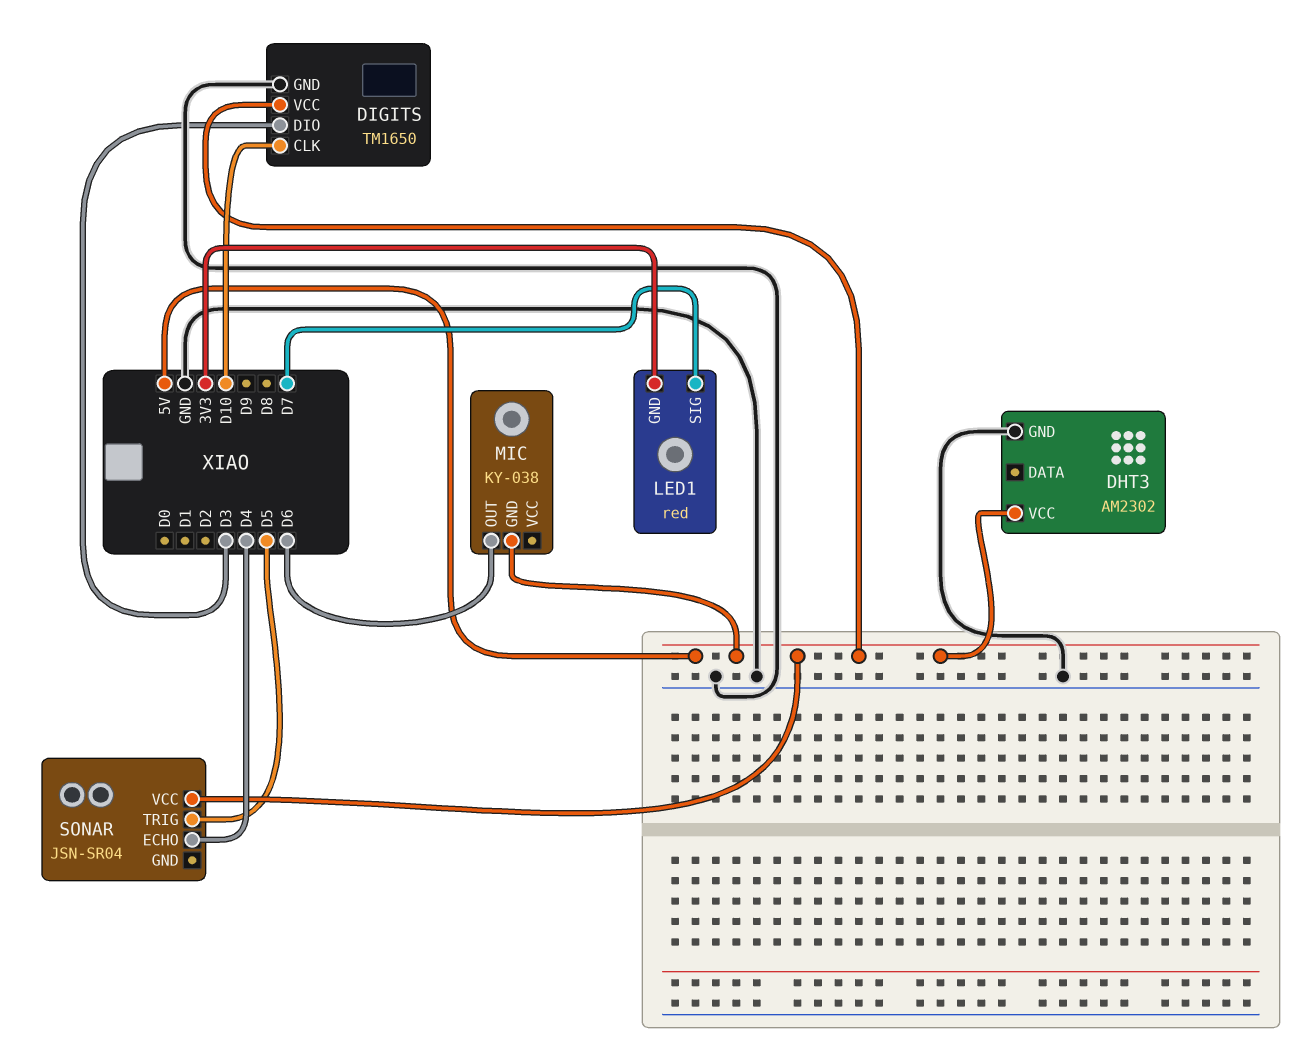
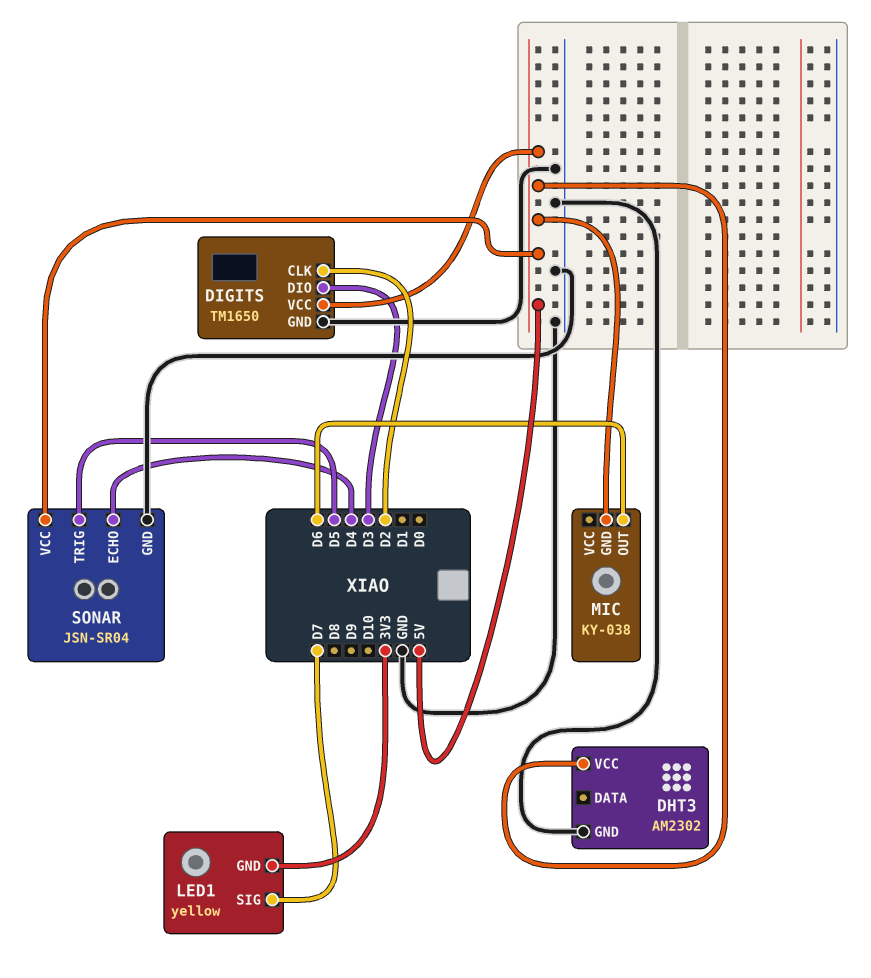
DIGITS pin CLK: D10 -> D2
LED1: red -> yellow
SONAR pin GND: none -> GND

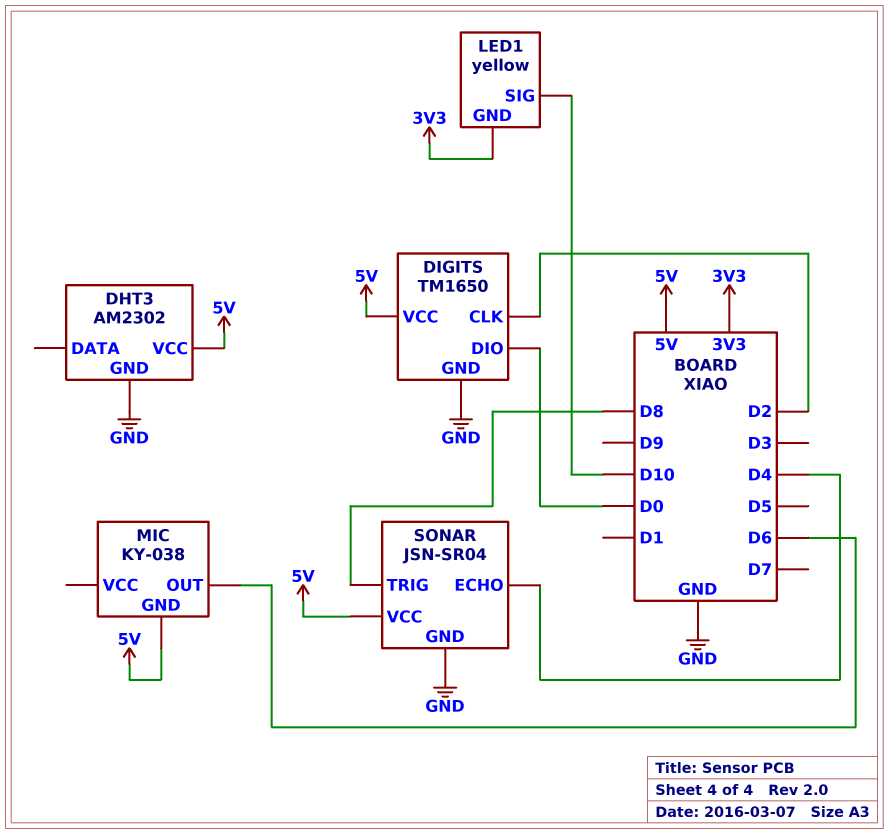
DIGITS pin DIO: D3 -> D0
LED1 pin SIG: D7 -> D10
SONAR pin TRIG: D5 -> D8

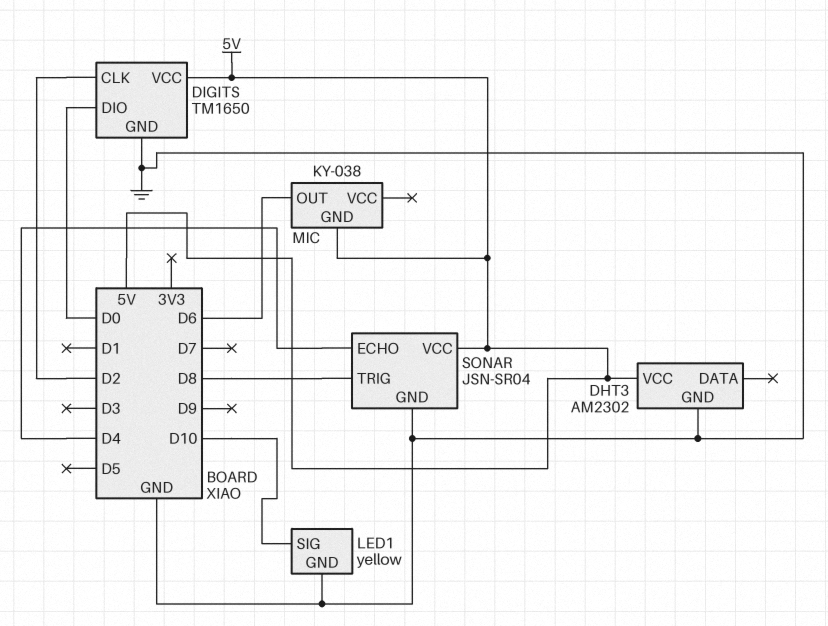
LED1 pin GND: 3V3 -> GND

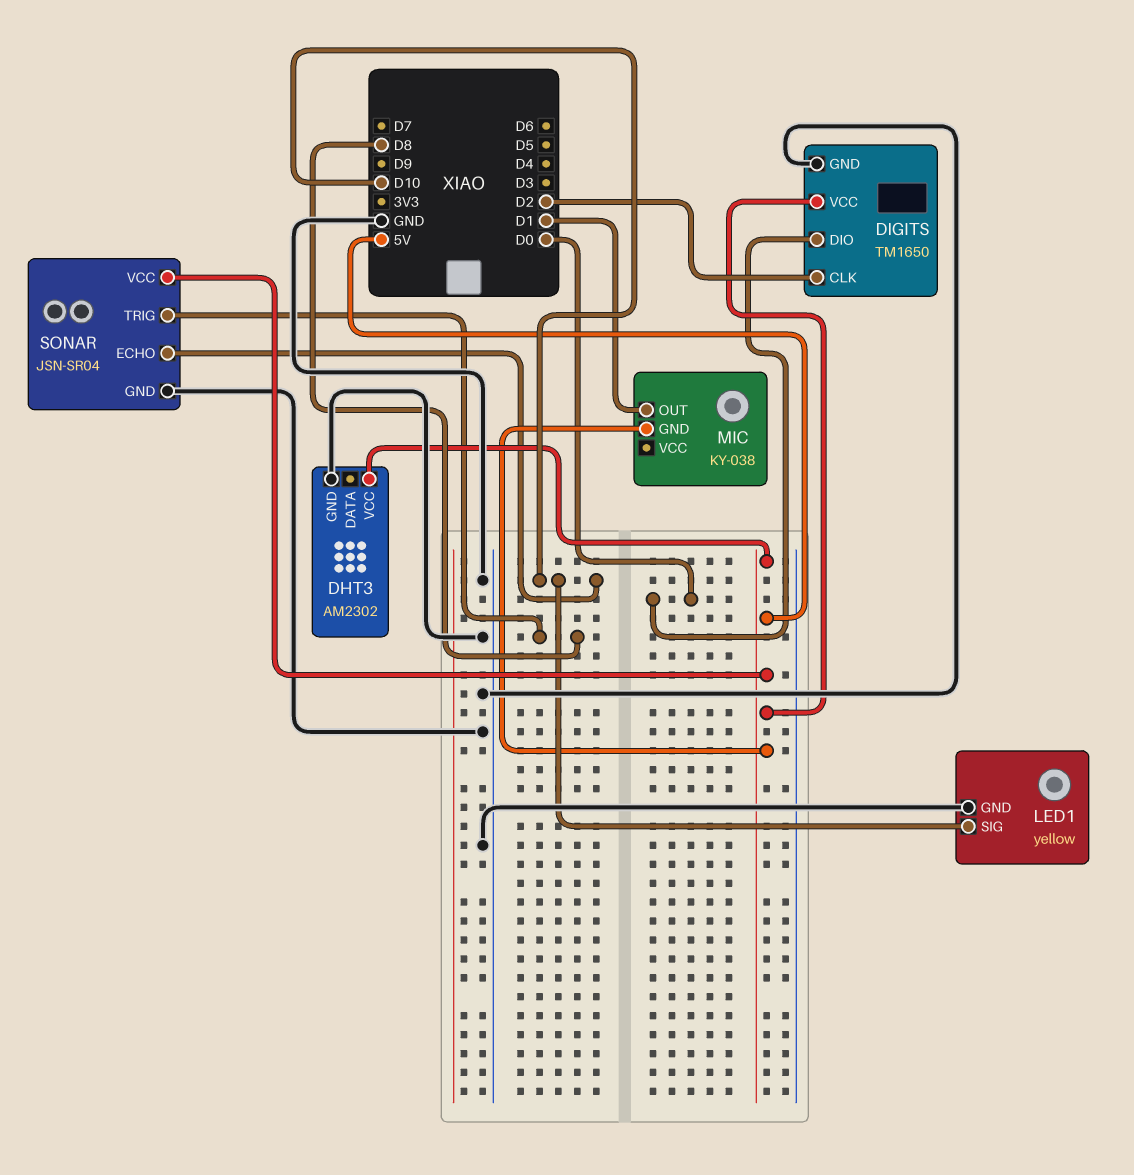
MIC pin OUT: D6 -> D1
SONAR pin ECHO: D4 -> D10

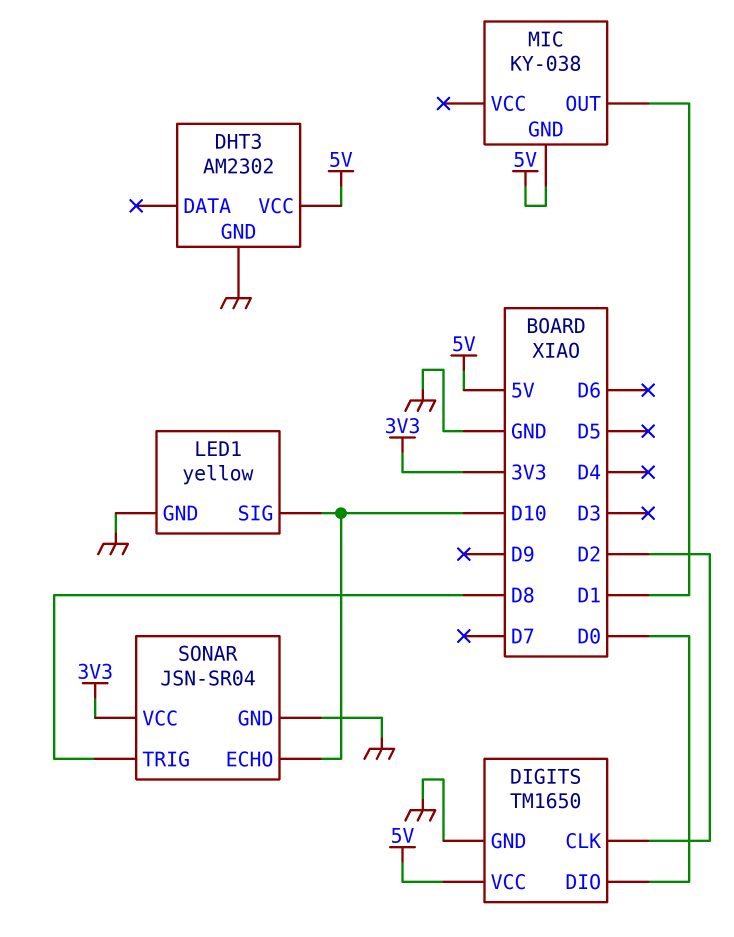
SONAR pin VCC: 5V -> 3V3

